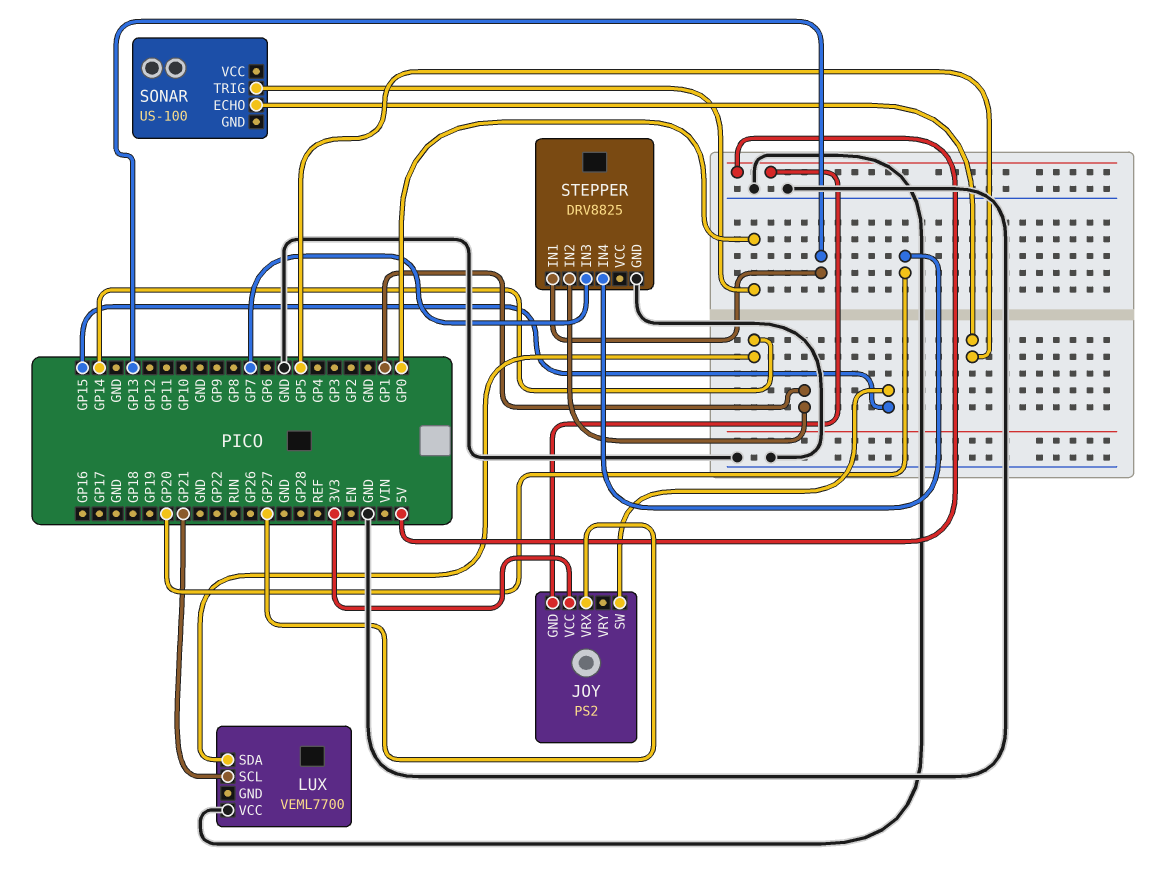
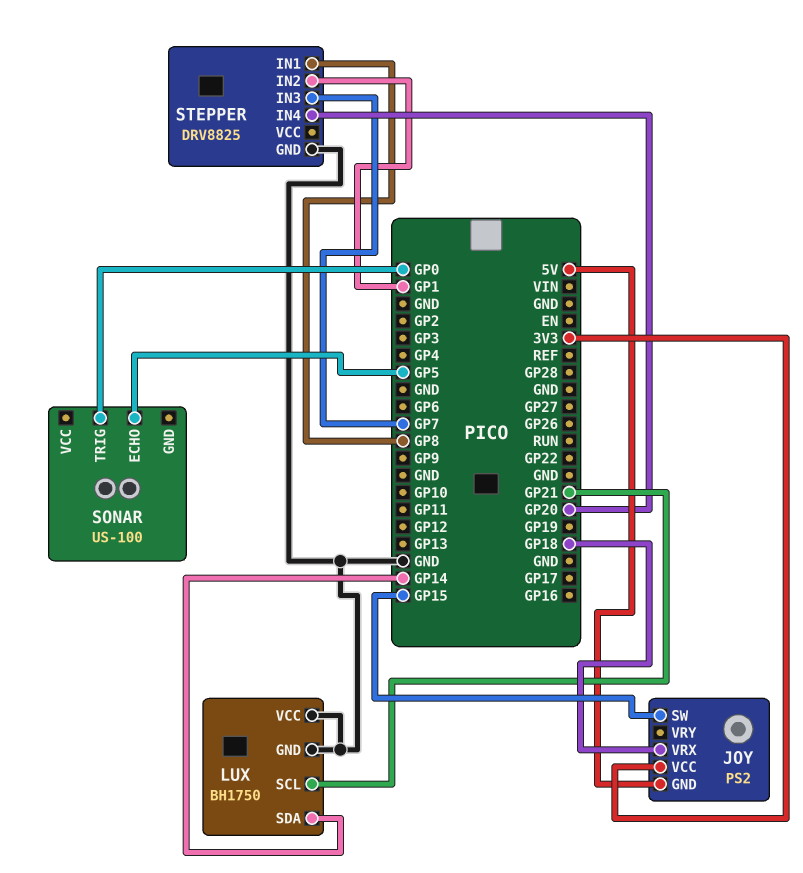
JOY pin VRX: GP27 -> GP18
LUX: VEML7700 -> BH1750
LUX pin GND: none -> GND
STEPPER pin IN1: GP13 -> GP8

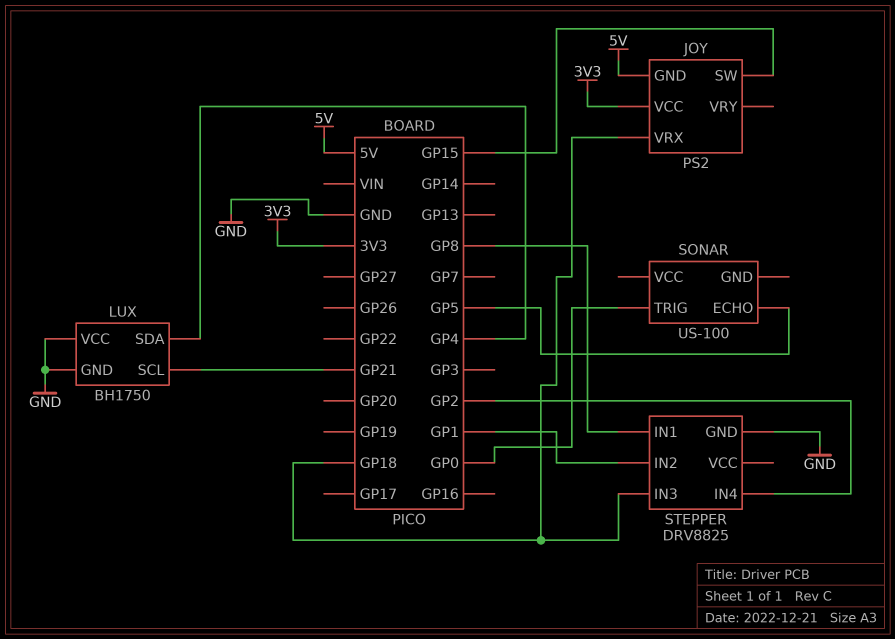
LUX pin SDA: GP14 -> GP4
STEPPER pin IN3: GP7 -> GP18
STEPPER pin IN4: GP20 -> GP2

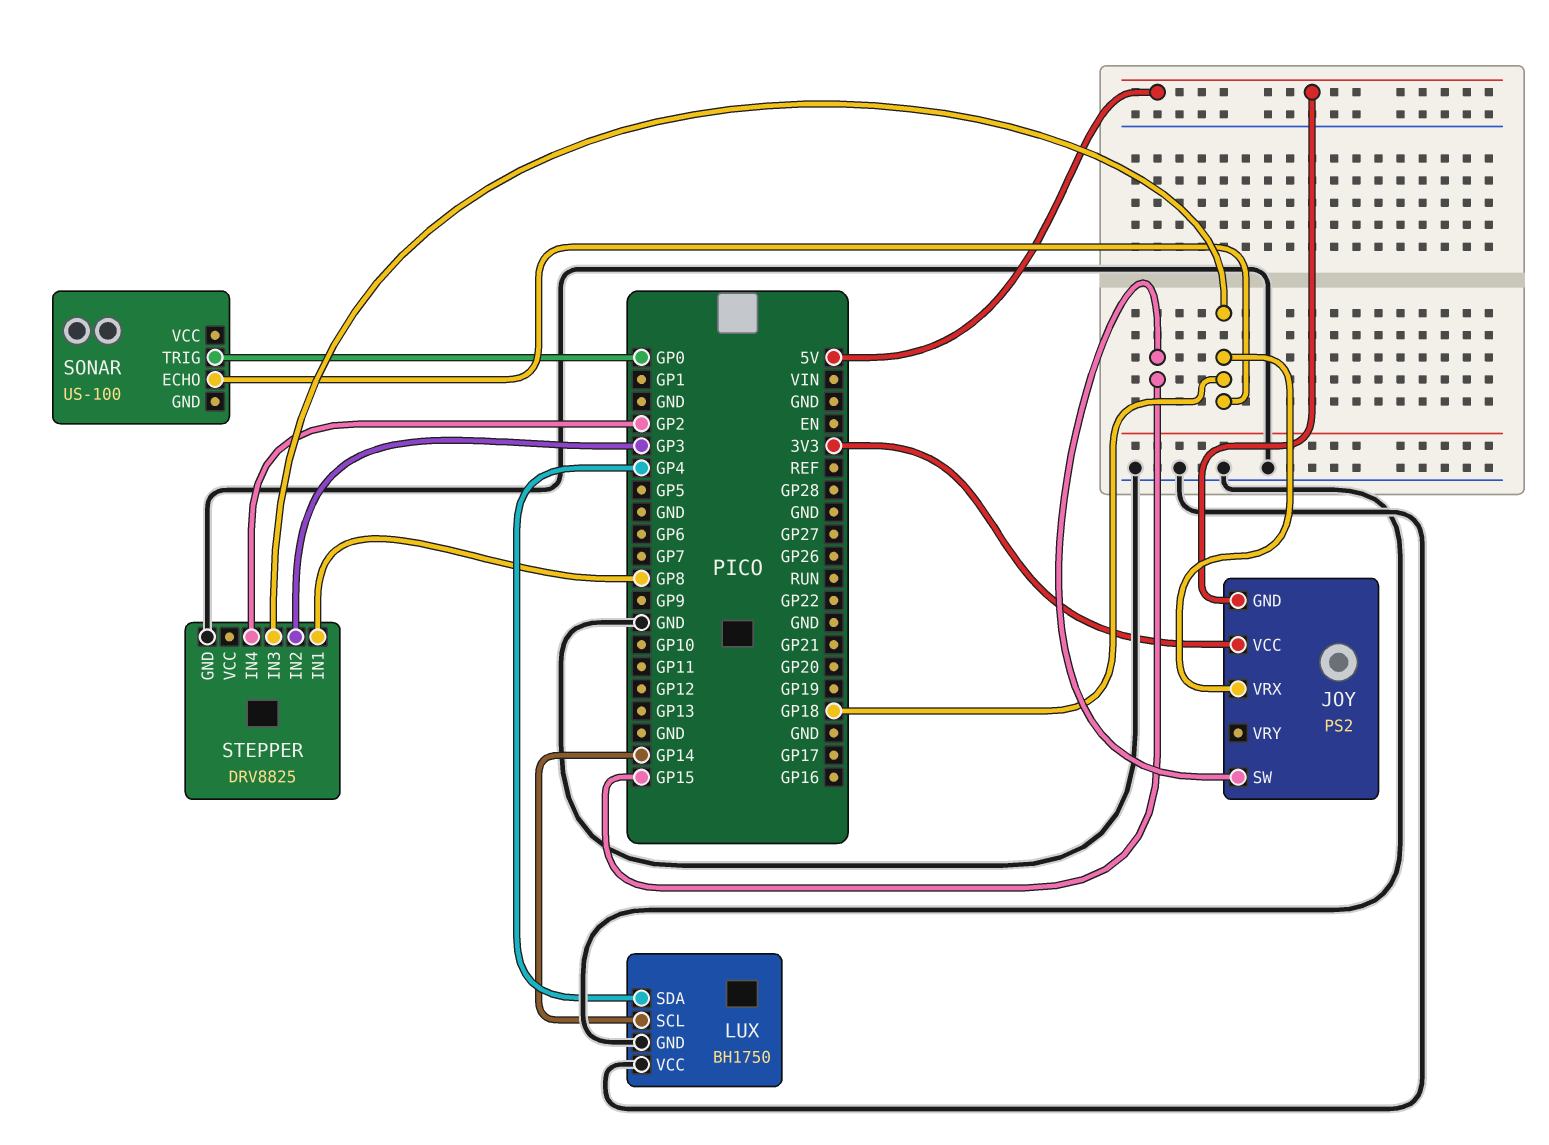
LUX pin SCL: GP21 -> GP14
SONAR pin ECHO: GP5 -> GP18
STEPPER pin IN2: GP1 -> GP3

